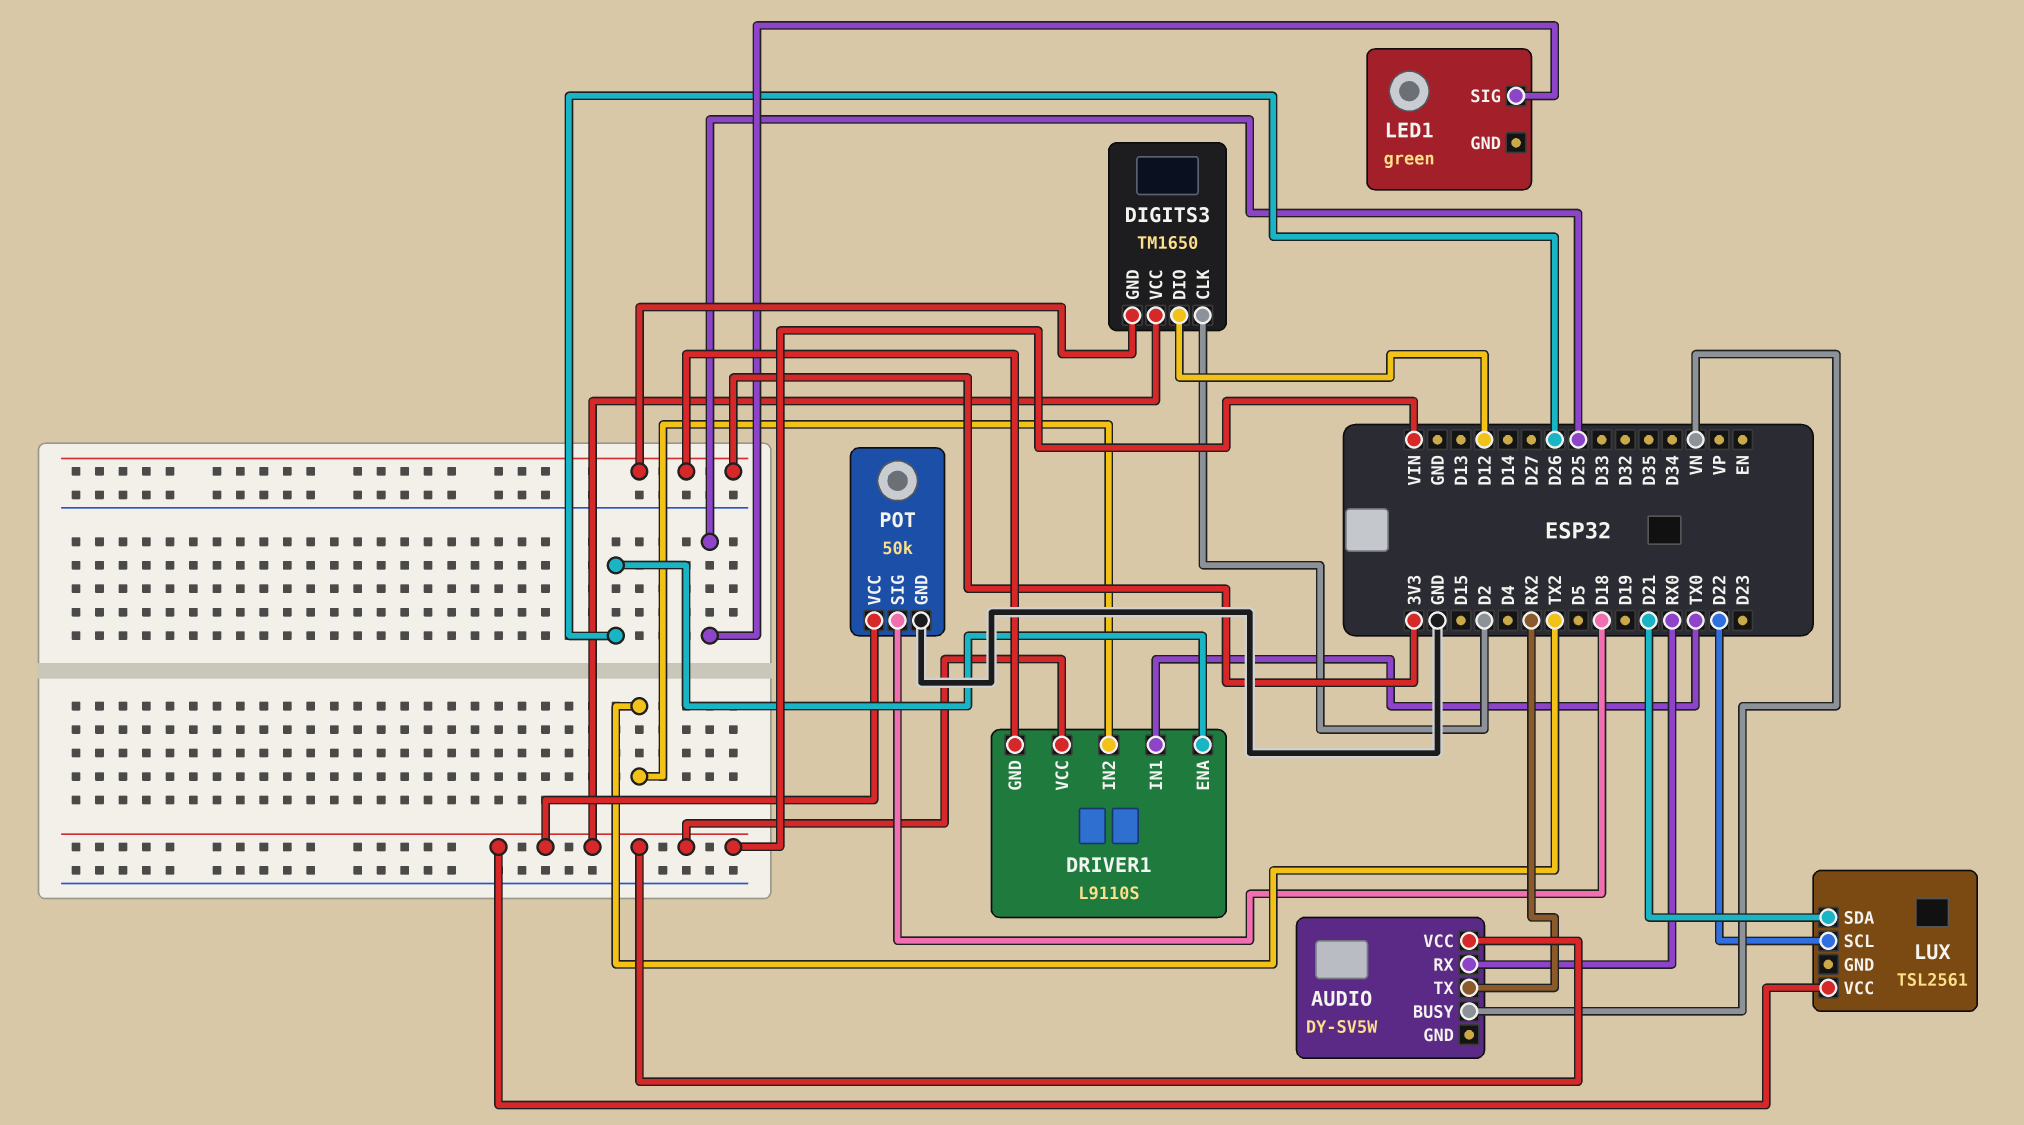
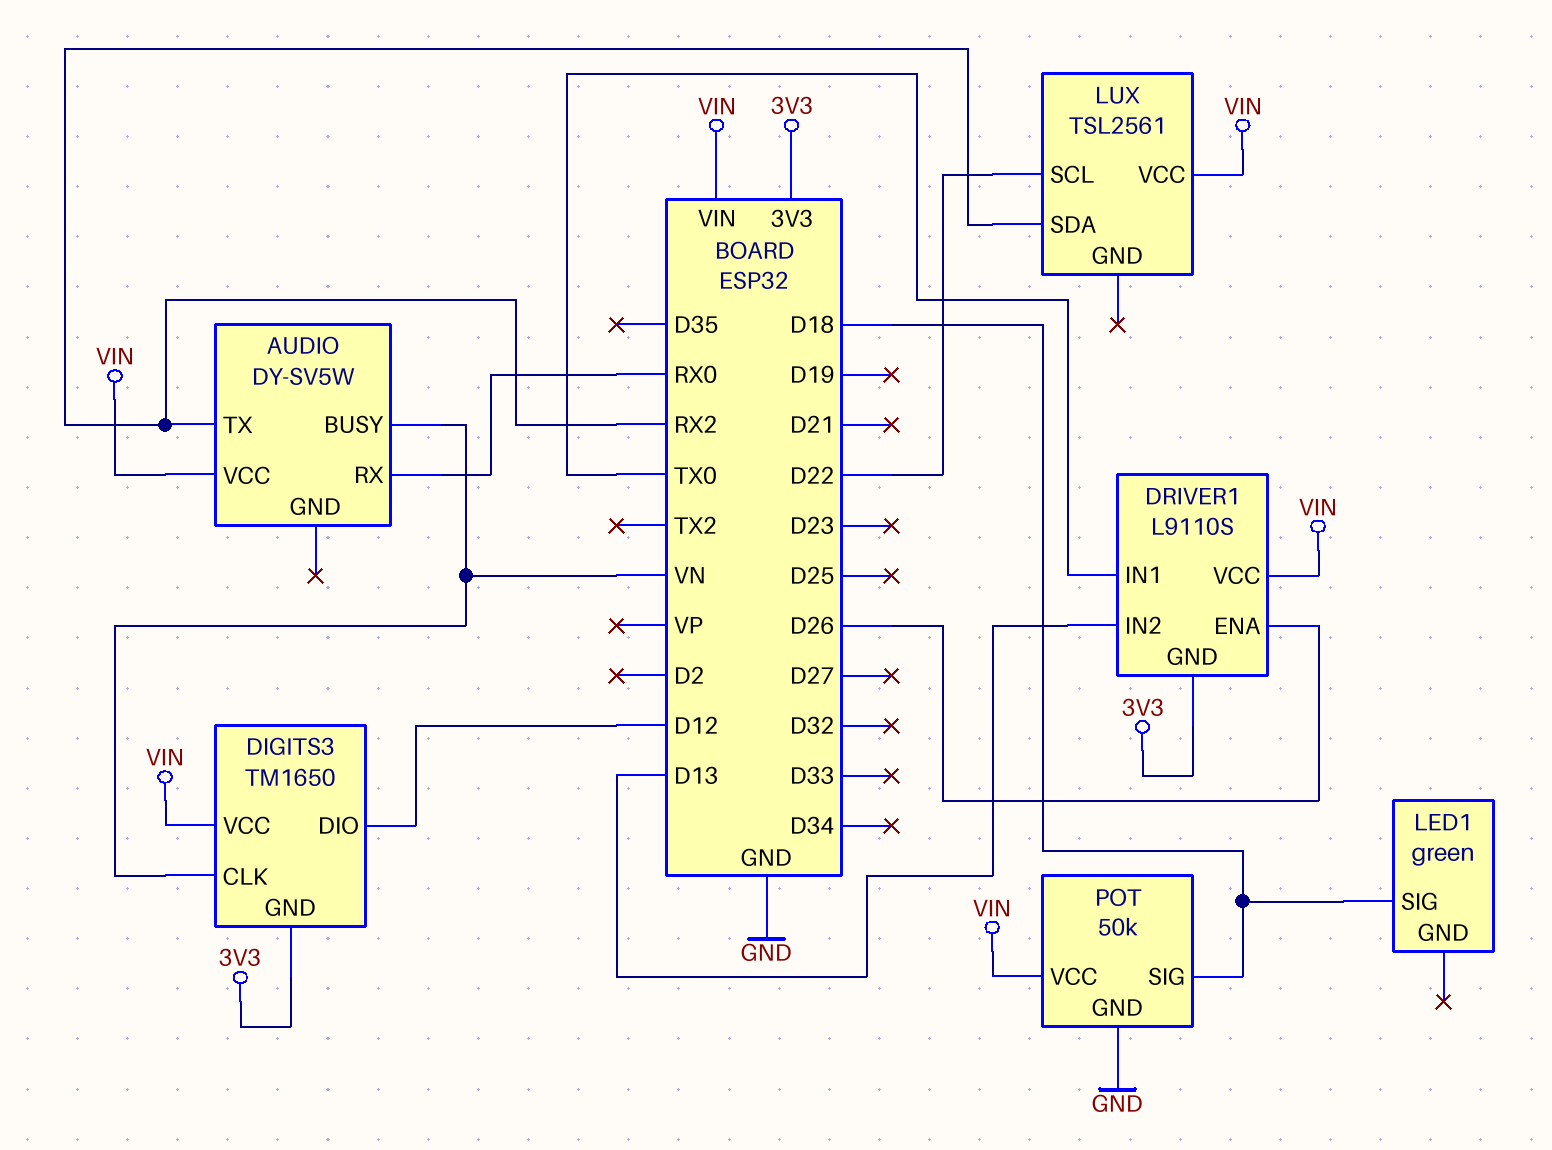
DIGITS3 pin CLK: D2 -> VN
DRIVER1 pin IN2: TX2 -> D13
LED1 pin SIG: D25 -> D18
LUX pin SDA: D21 -> RX2

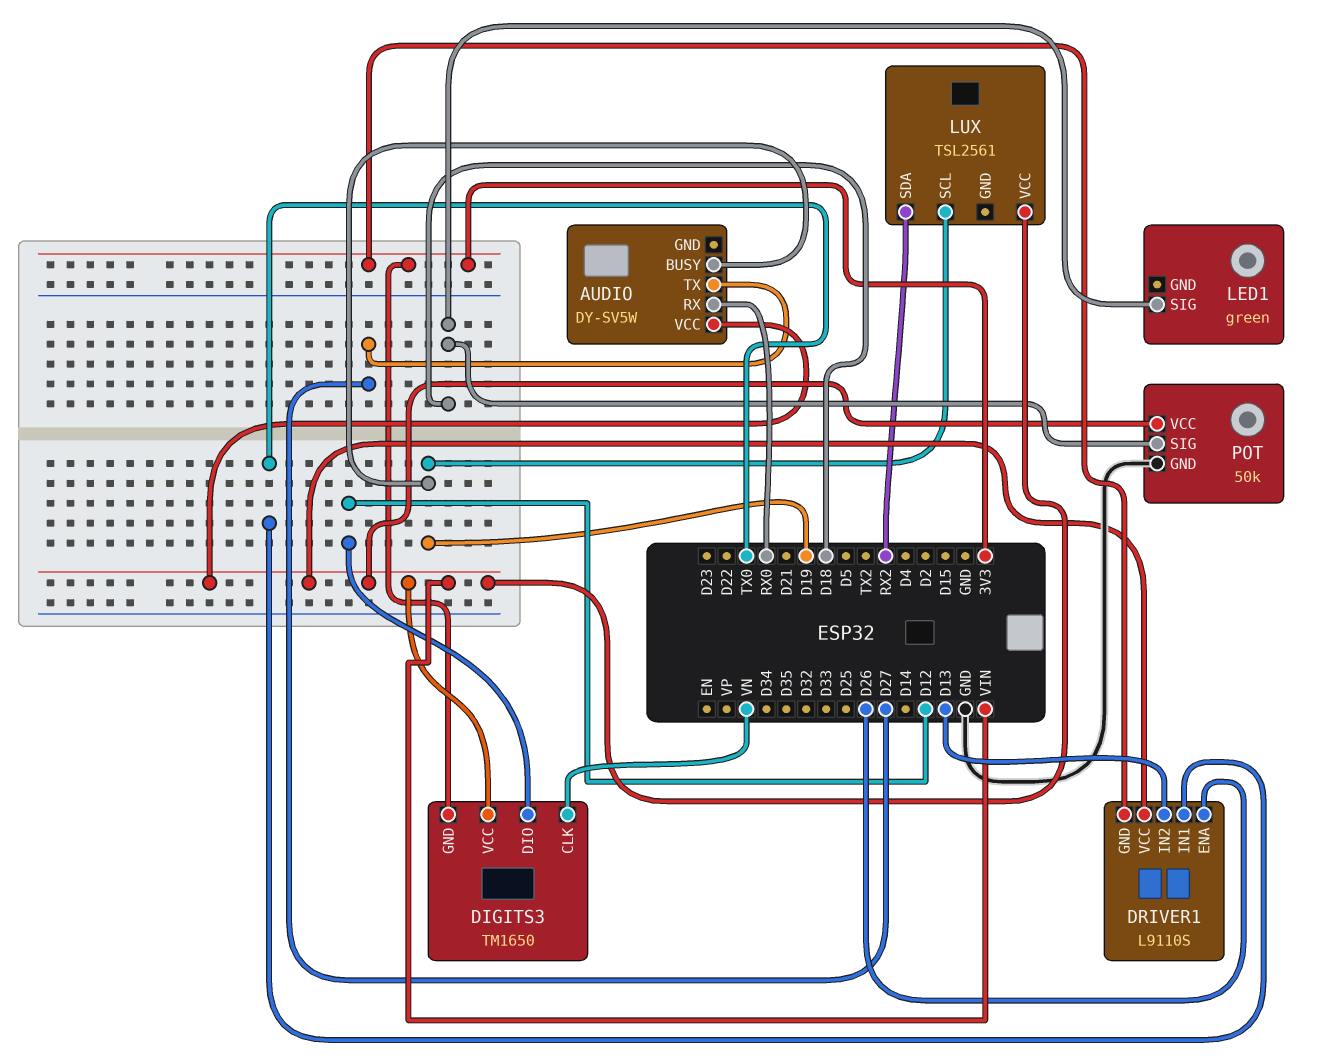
AUDIO pin BUSY: VN -> D19
AUDIO pin TX: RX2 -> D27
LUX pin SCL: D22 -> D19

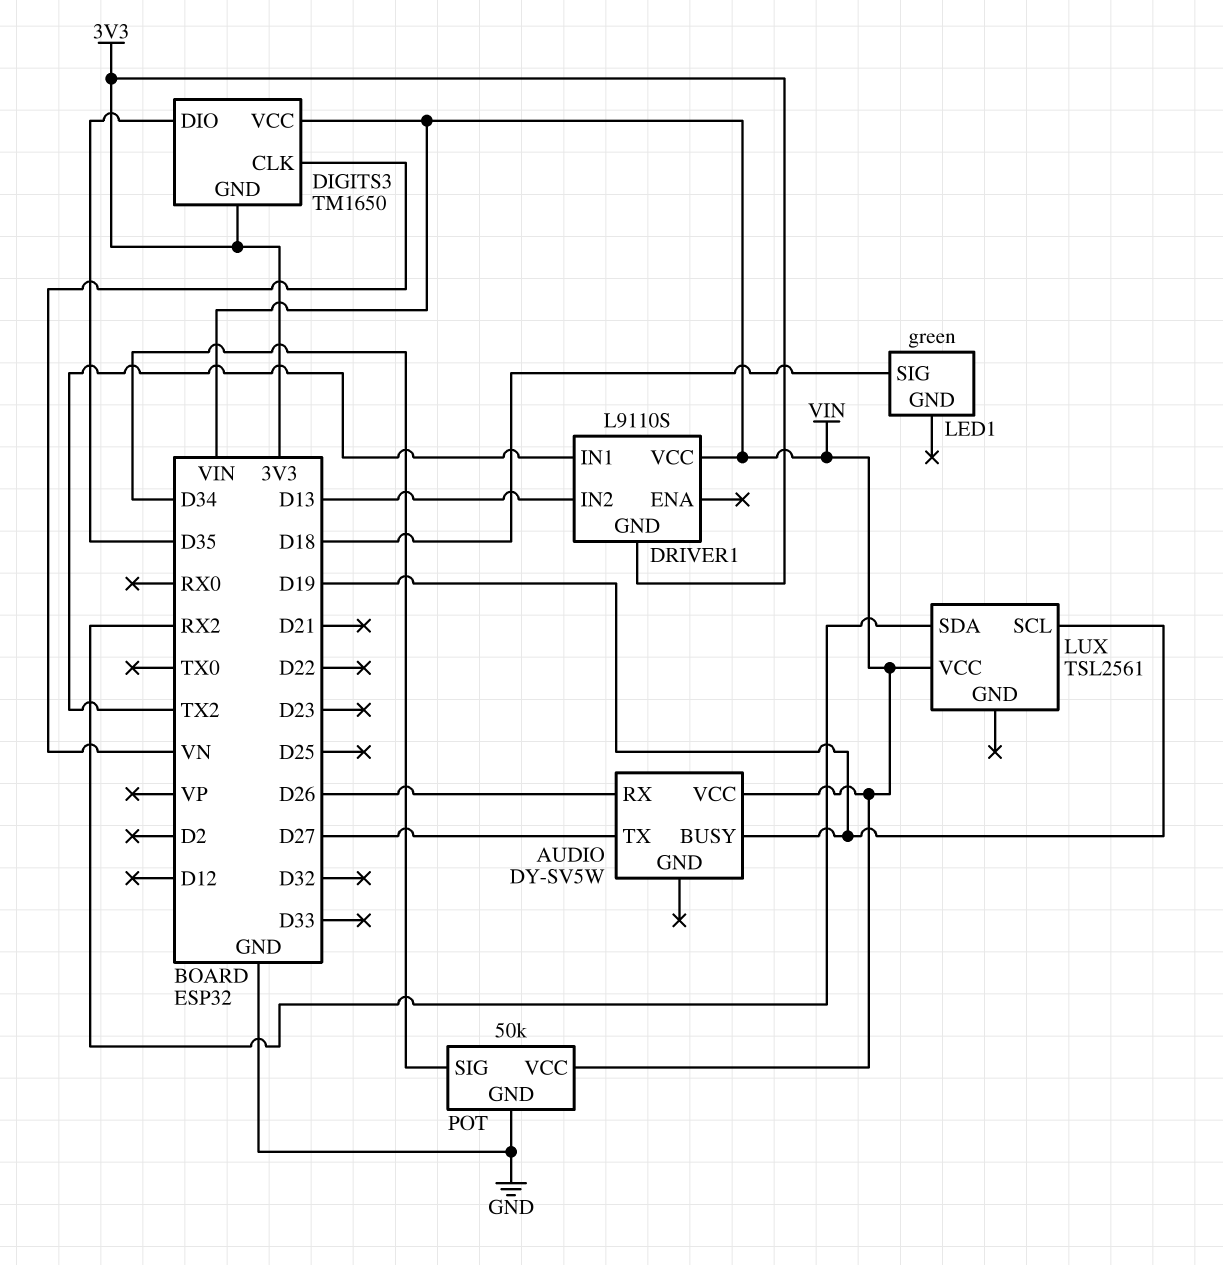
AUDIO pin RX: RX0 -> D26
DIGITS3 pin DIO: D12 -> D35
DRIVER1 pin ENA: D26 -> none
DRIVER1 pin IN1: TX0 -> TX2
POT pin SIG: D18 -> D34

